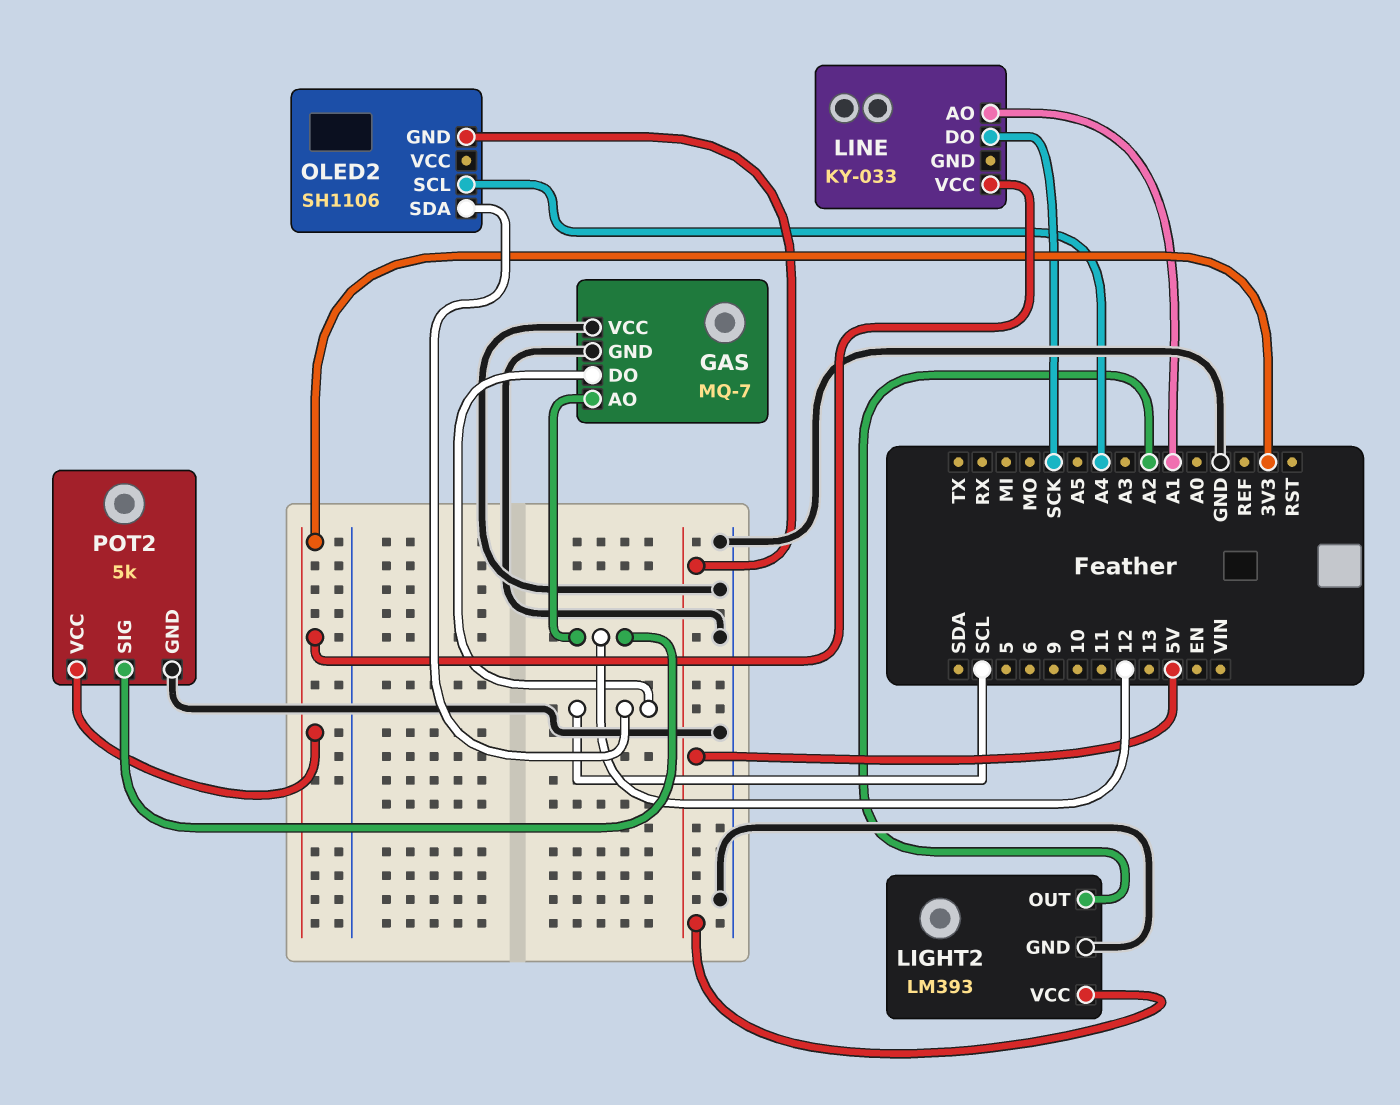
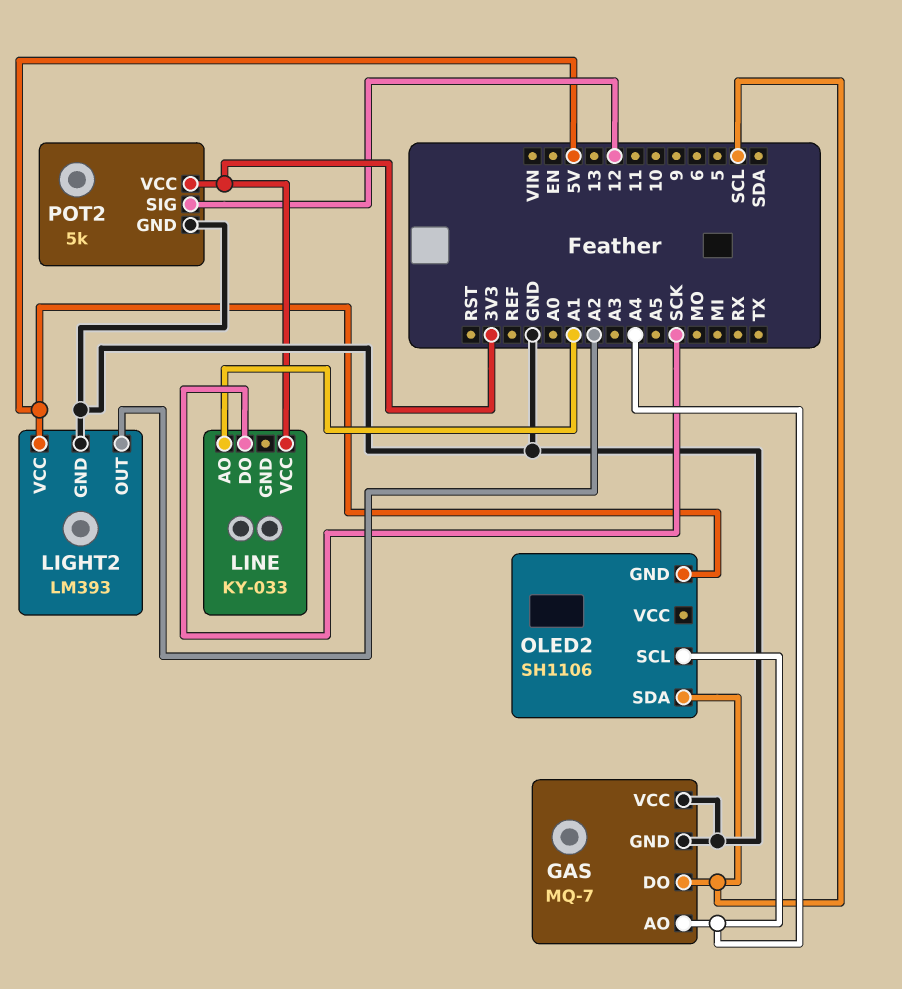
GAS pin AO: 12 -> A4

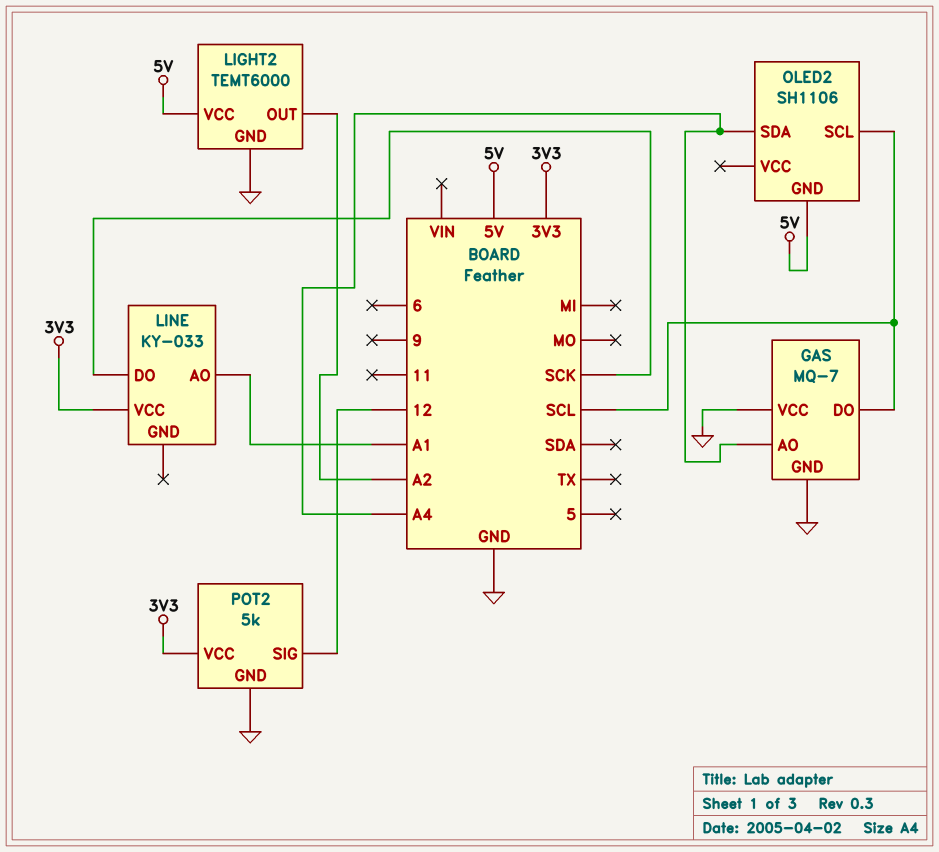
LIGHT2: LM393 -> TEMT6000
OLED2 pin SCL: A4 -> SCL
OLED2 pin SDA: SCL -> A4

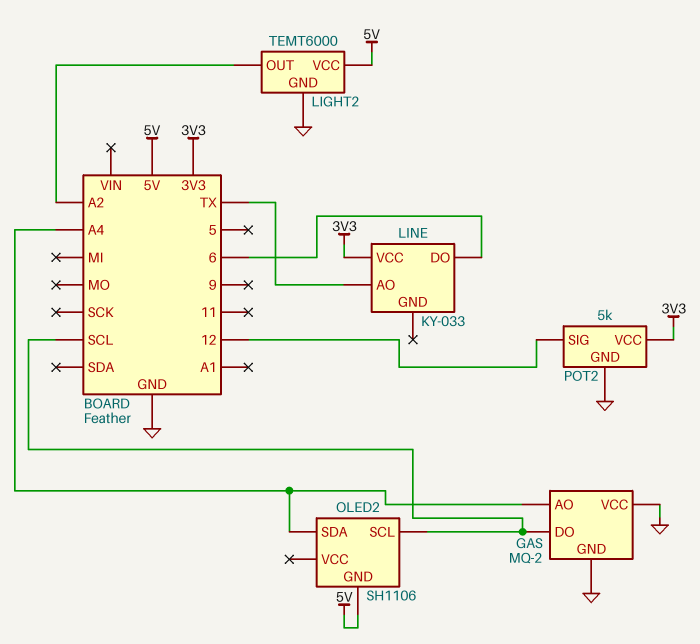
GAS: MQ-7 -> MQ-2
LINE pin AO: A1 -> TX
LINE pin DO: SCK -> 6

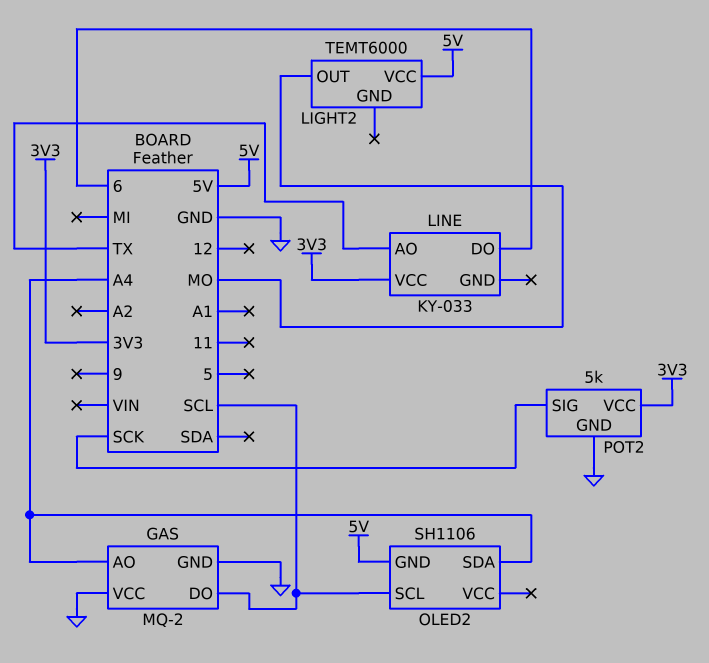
LIGHT2 pin GND: GND -> none
LIGHT2 pin OUT: A2 -> MO
POT2 pin SIG: 12 -> SCK

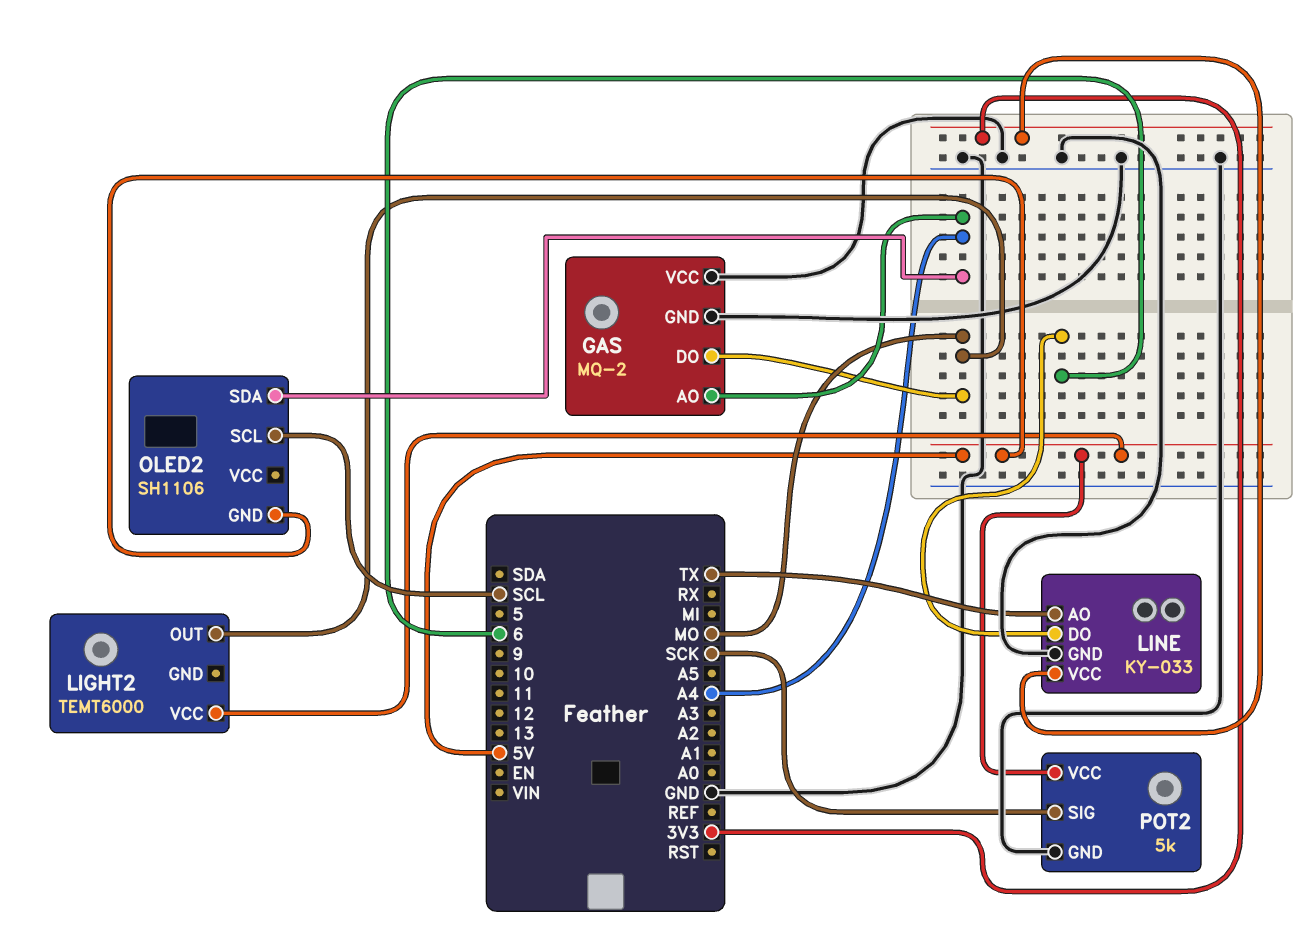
GAS pin DO: SCL -> MO
LINE pin GND: none -> GND
POT2 pin VCC: 3V3 -> 5V

